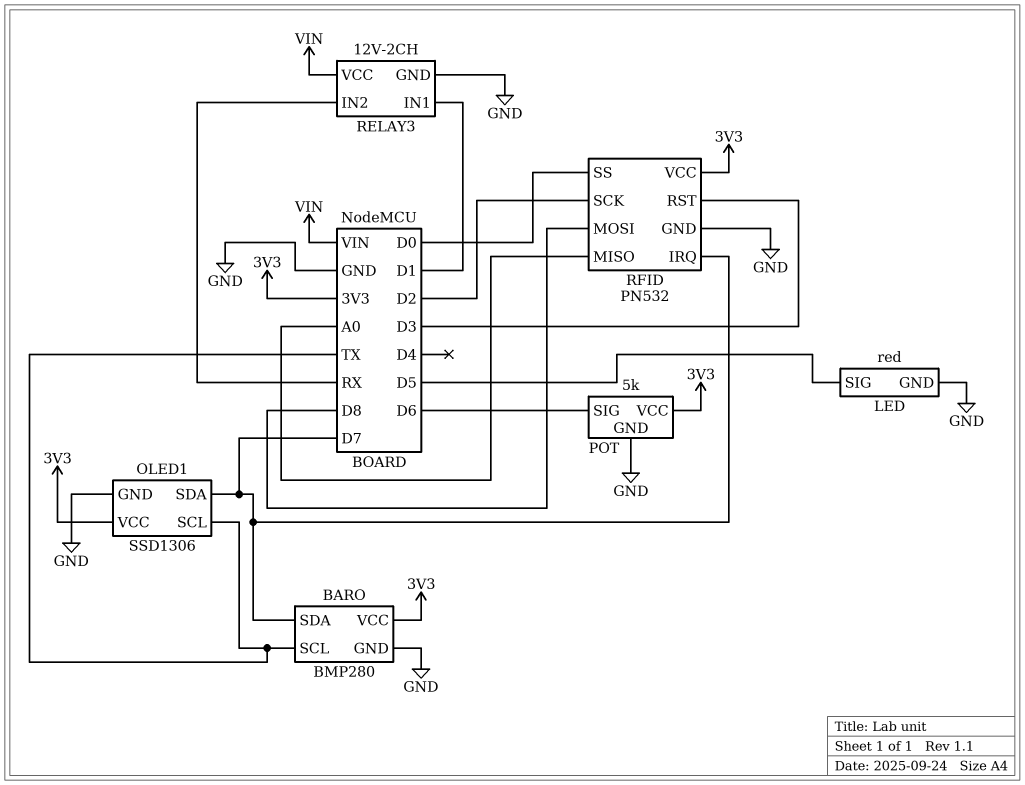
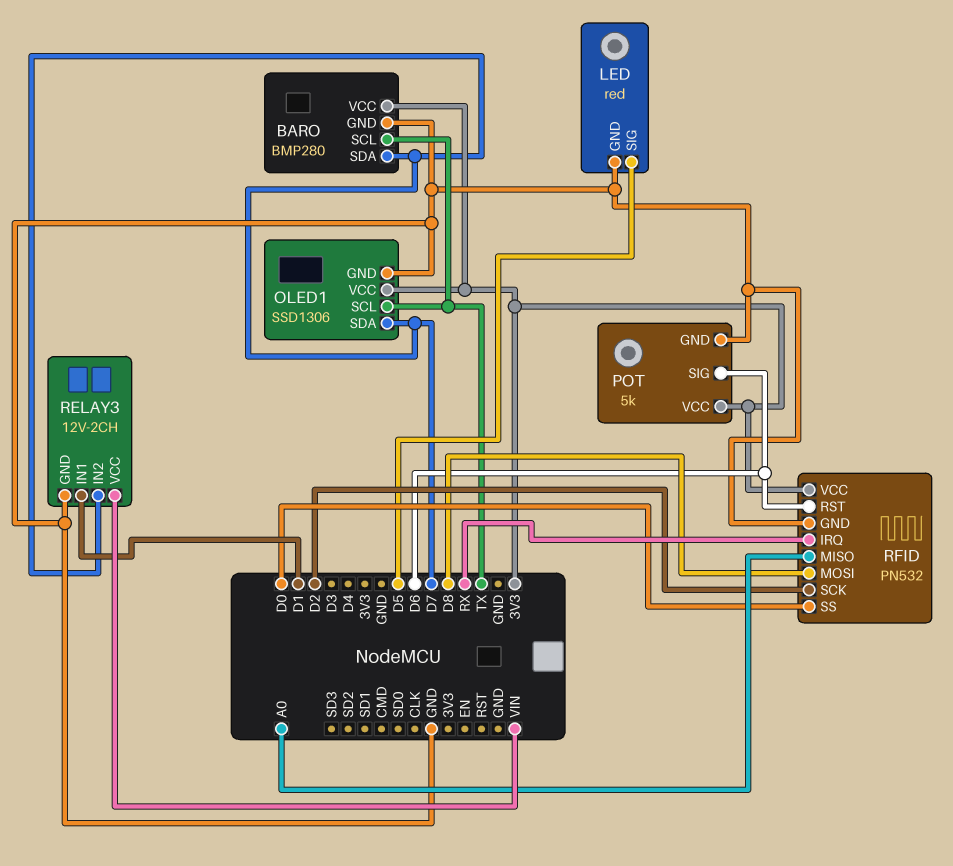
RELAY3 pin IN2: RX -> D7
RFID pin IRQ: D7 -> RX
RFID pin RST: D3 -> D6

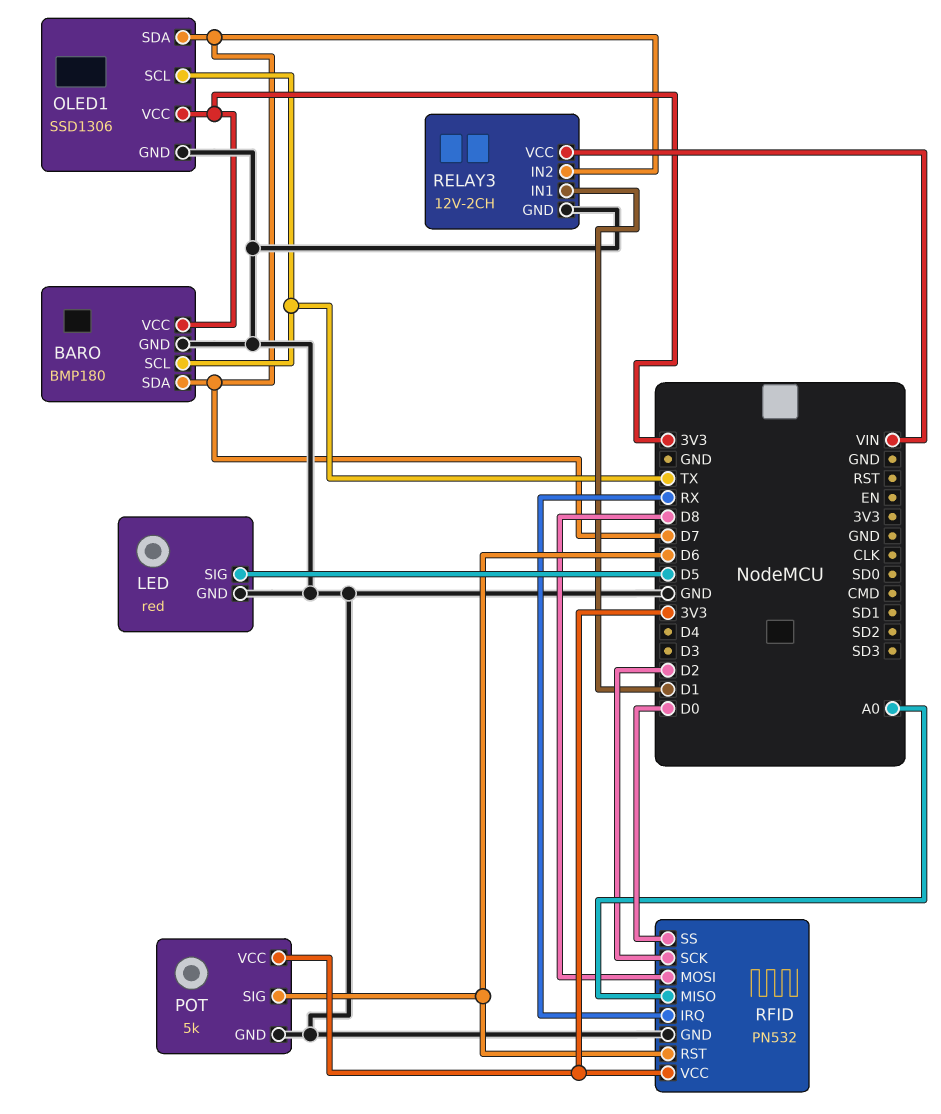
BARO: BMP280 -> BMP180

